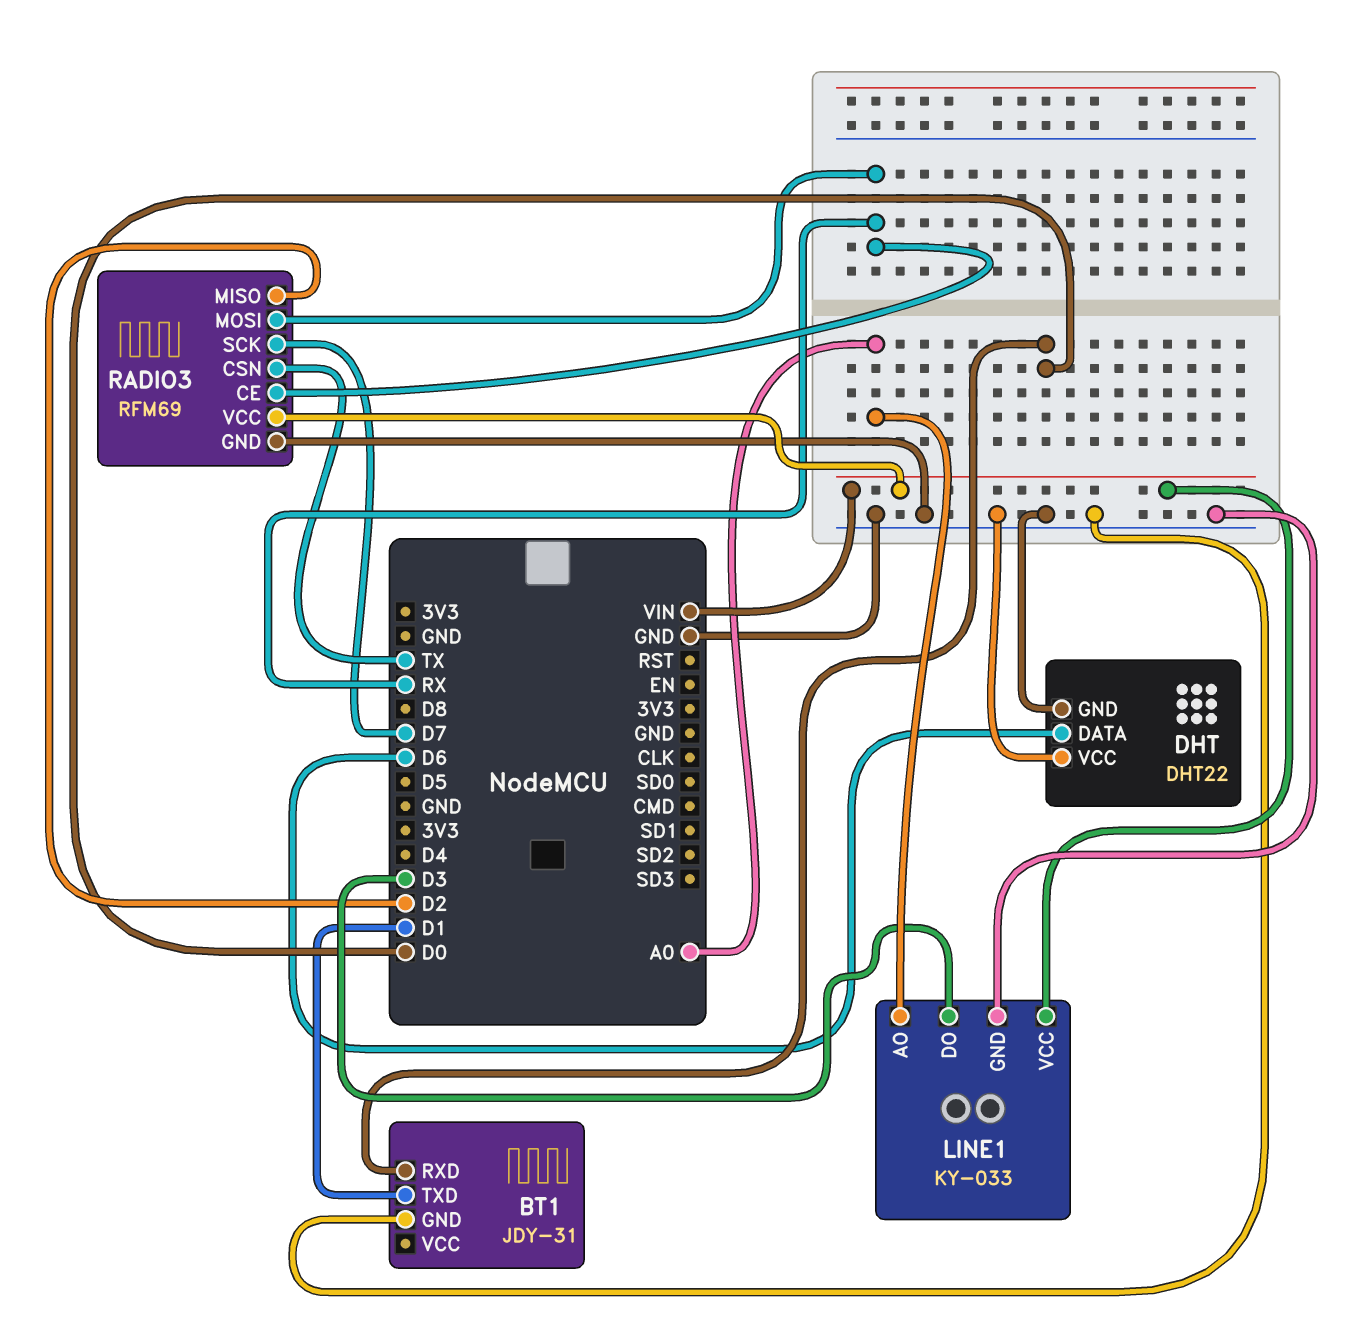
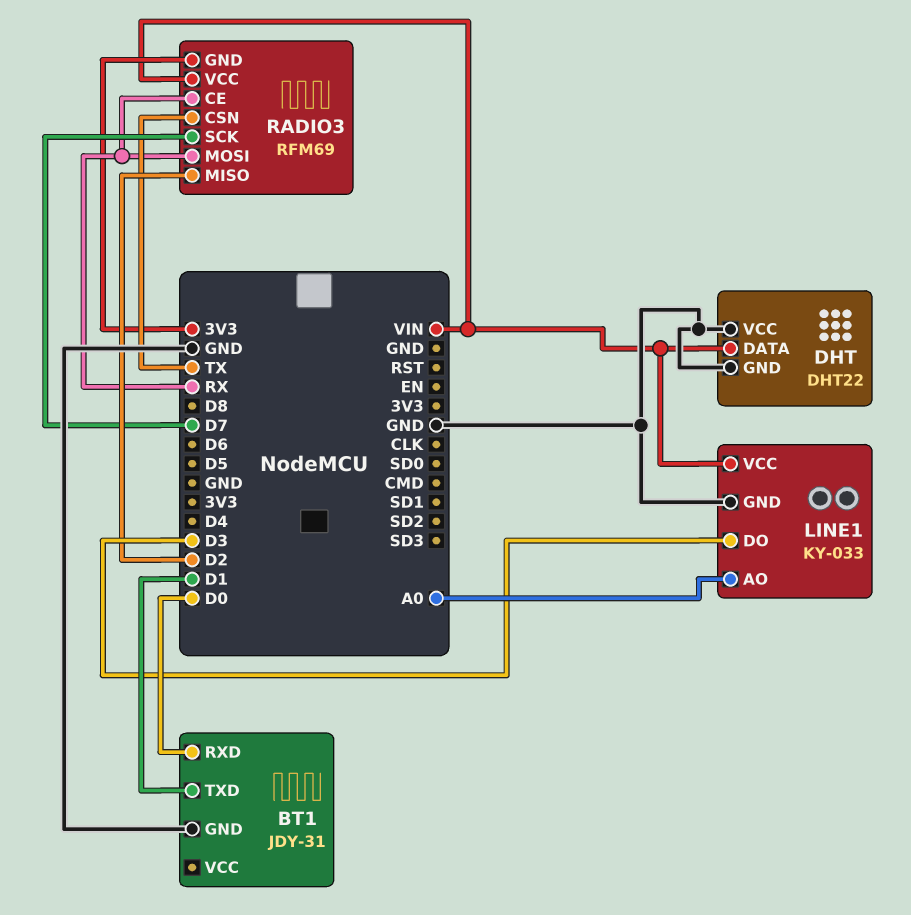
DHT pin DATA: D6 -> VIN
RADIO3 pin GND: GND -> 3V3

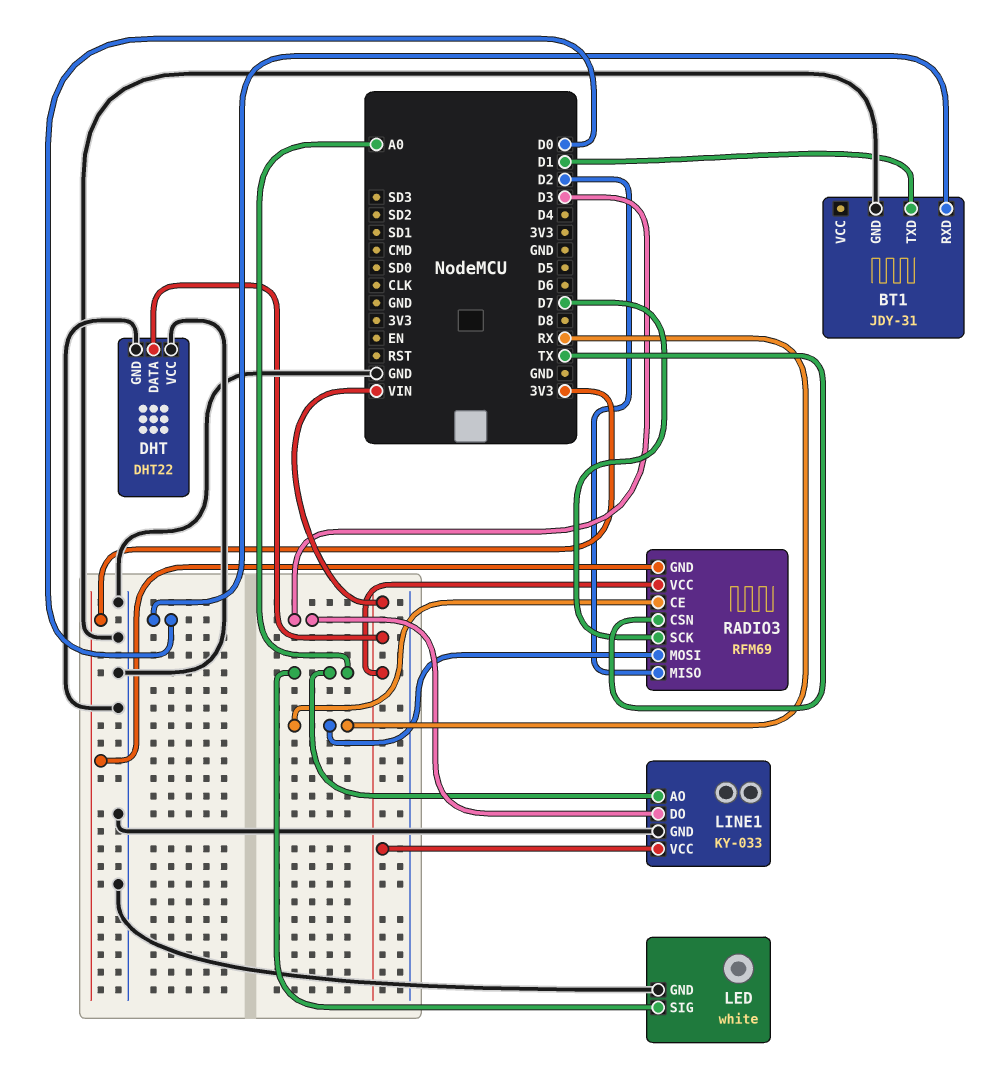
LED: none -> white
LED pin GND: none -> GND
LED pin SIG: none -> A0

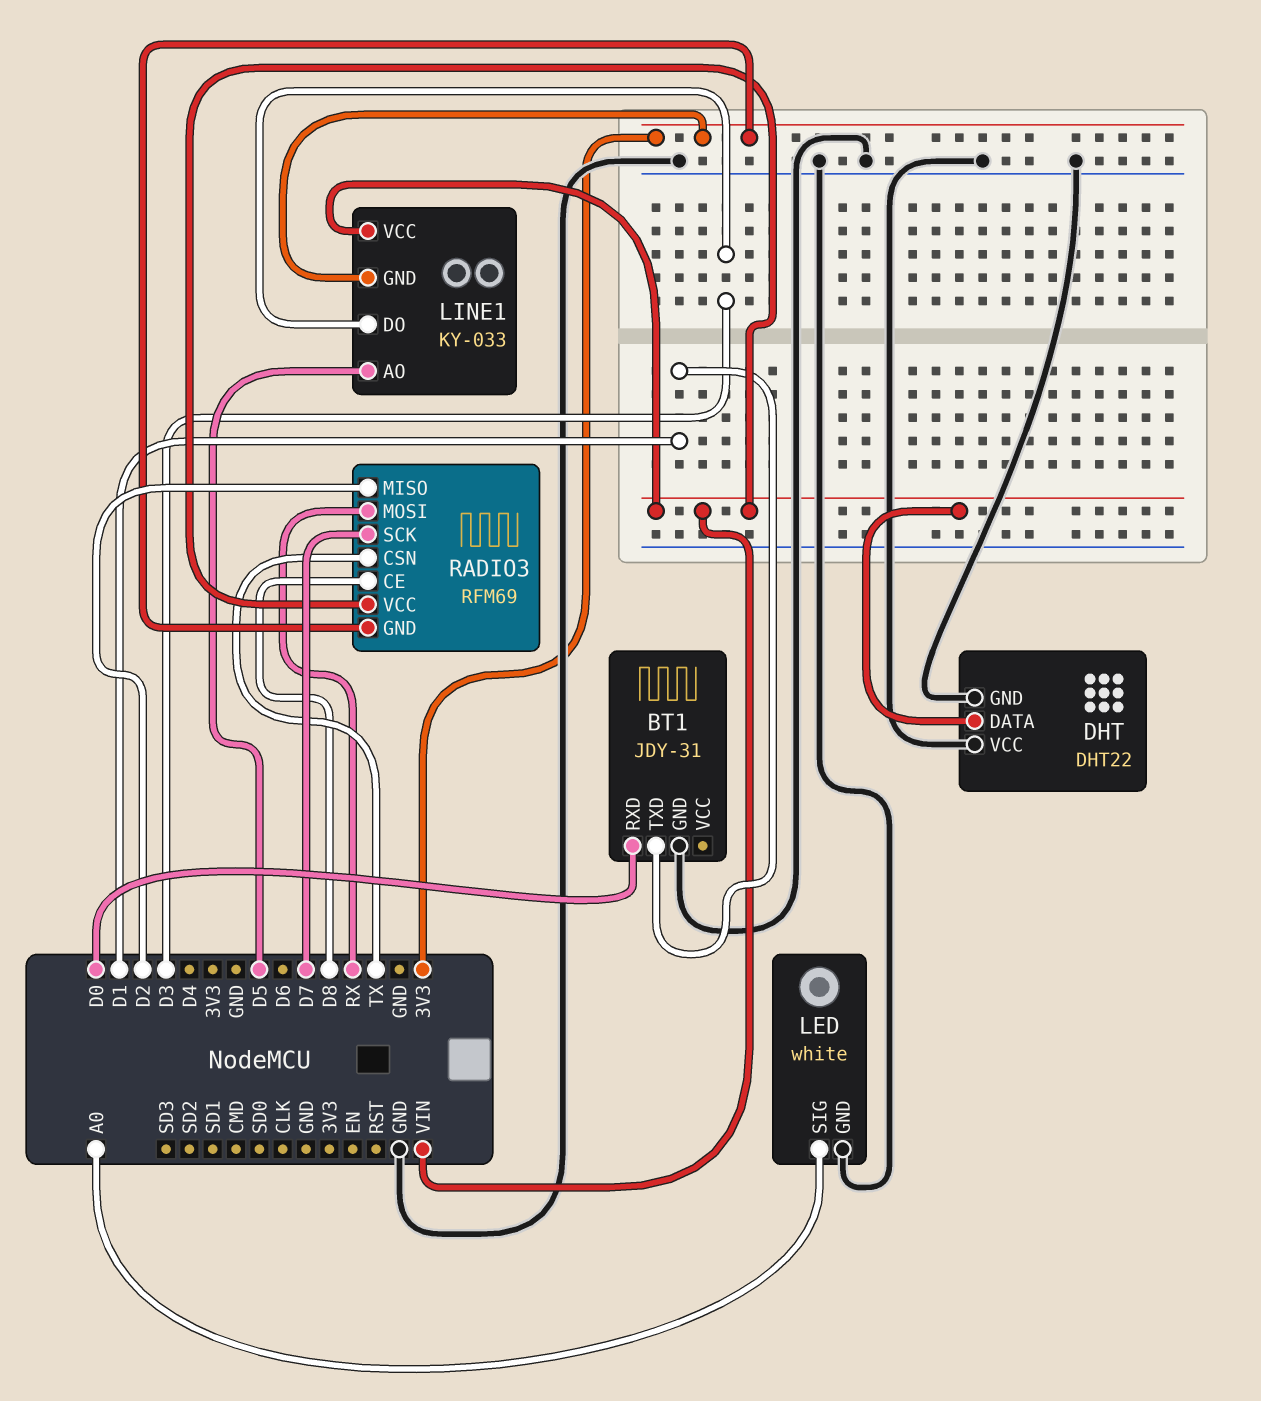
LINE1 pin AO: A0 -> D5
LINE1 pin GND: GND -> 3V3
RADIO3 pin CE: RX -> D8

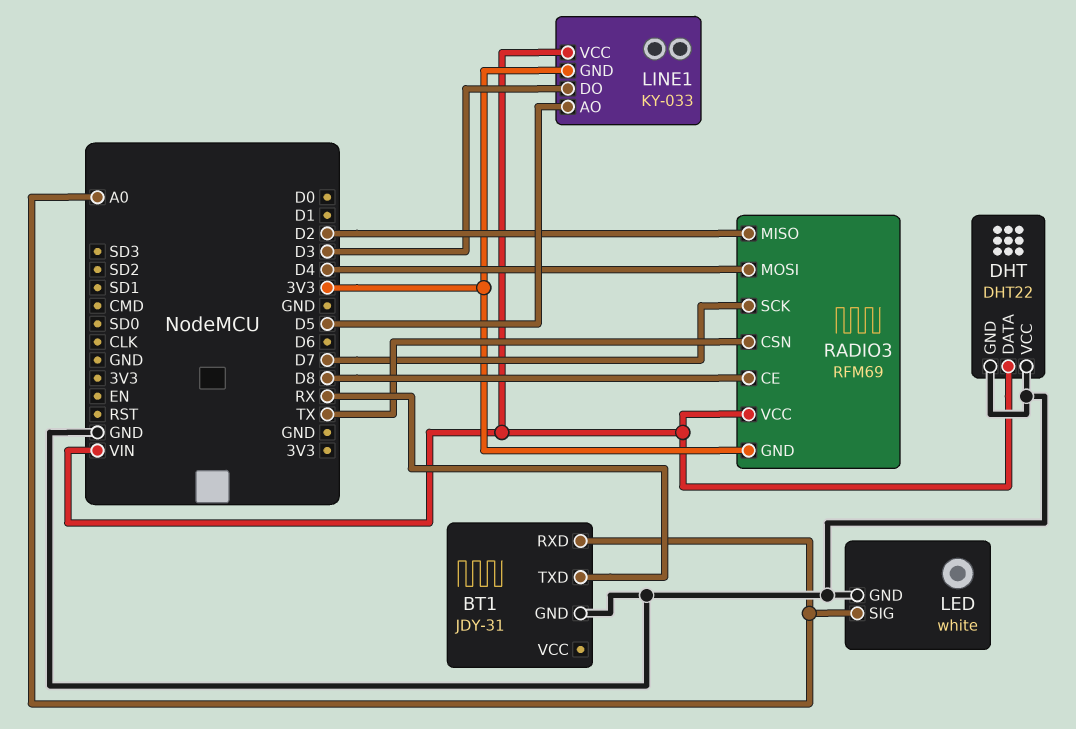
BT1 pin RXD: D0 -> A0
BT1 pin TXD: D1 -> RX
RADIO3 pin MOSI: RX -> D4

